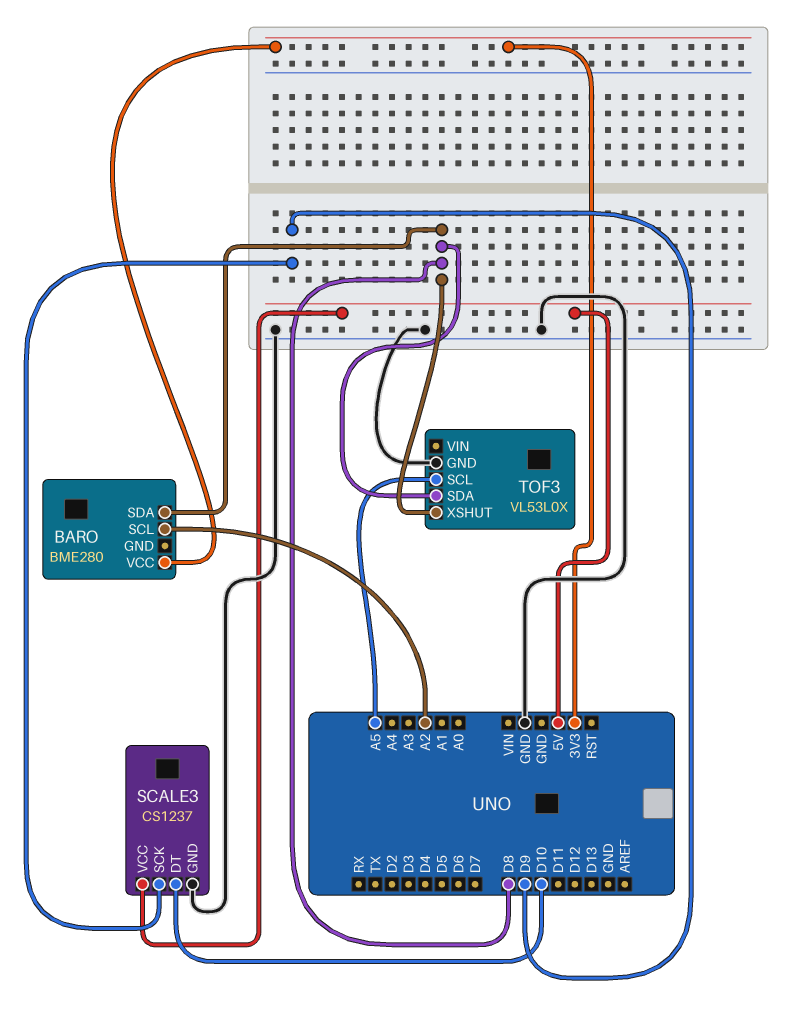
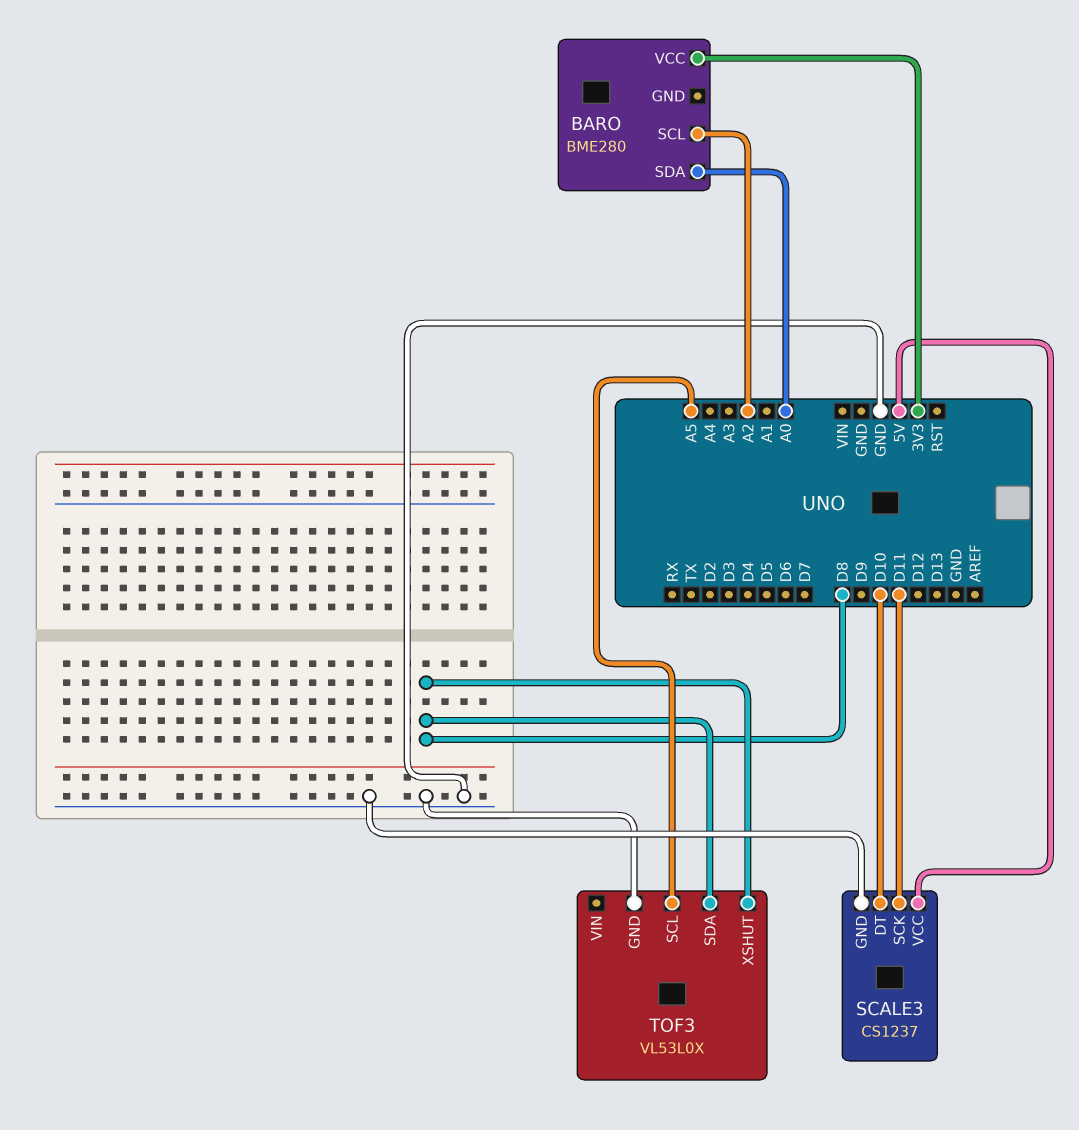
BARO pin SDA: D8 -> A0
SCALE3 pin SCK: D9 -> D11

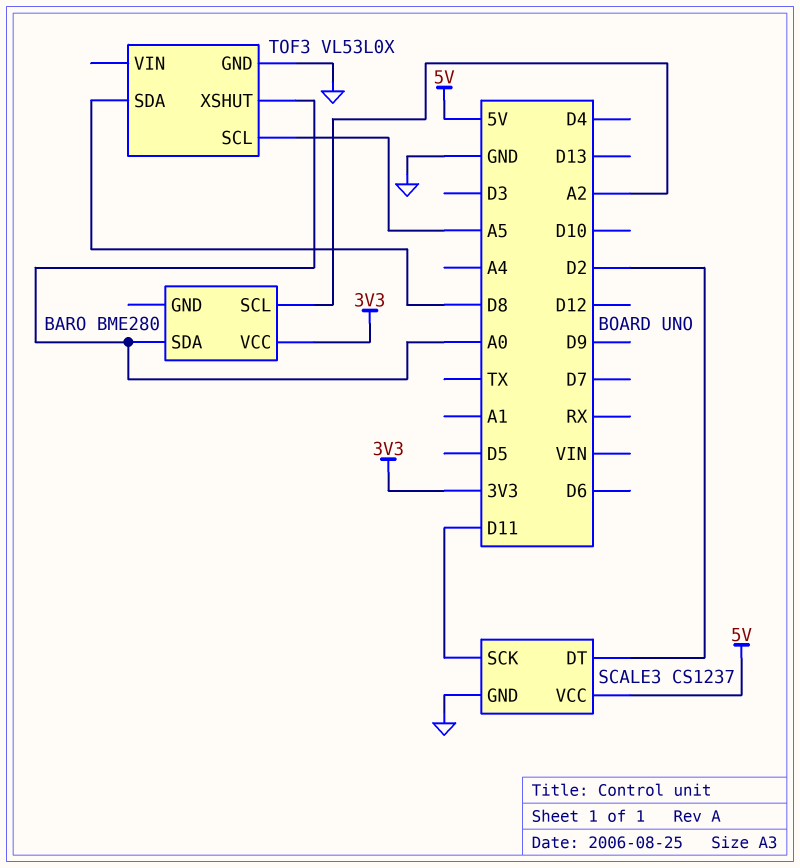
SCALE3 pin DT: D10 -> D2
TOF3 pin XSHUT: D8 -> A0

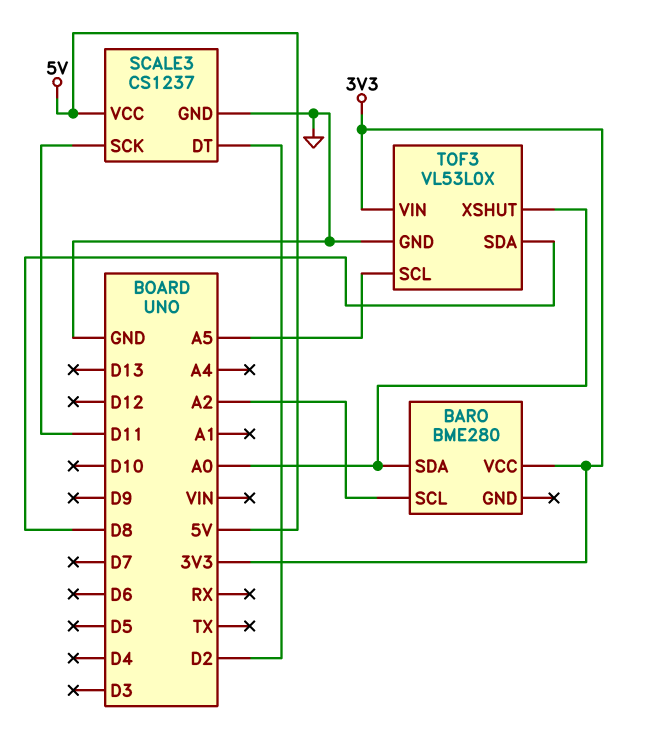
TOF3 pin VIN: none -> 3V3

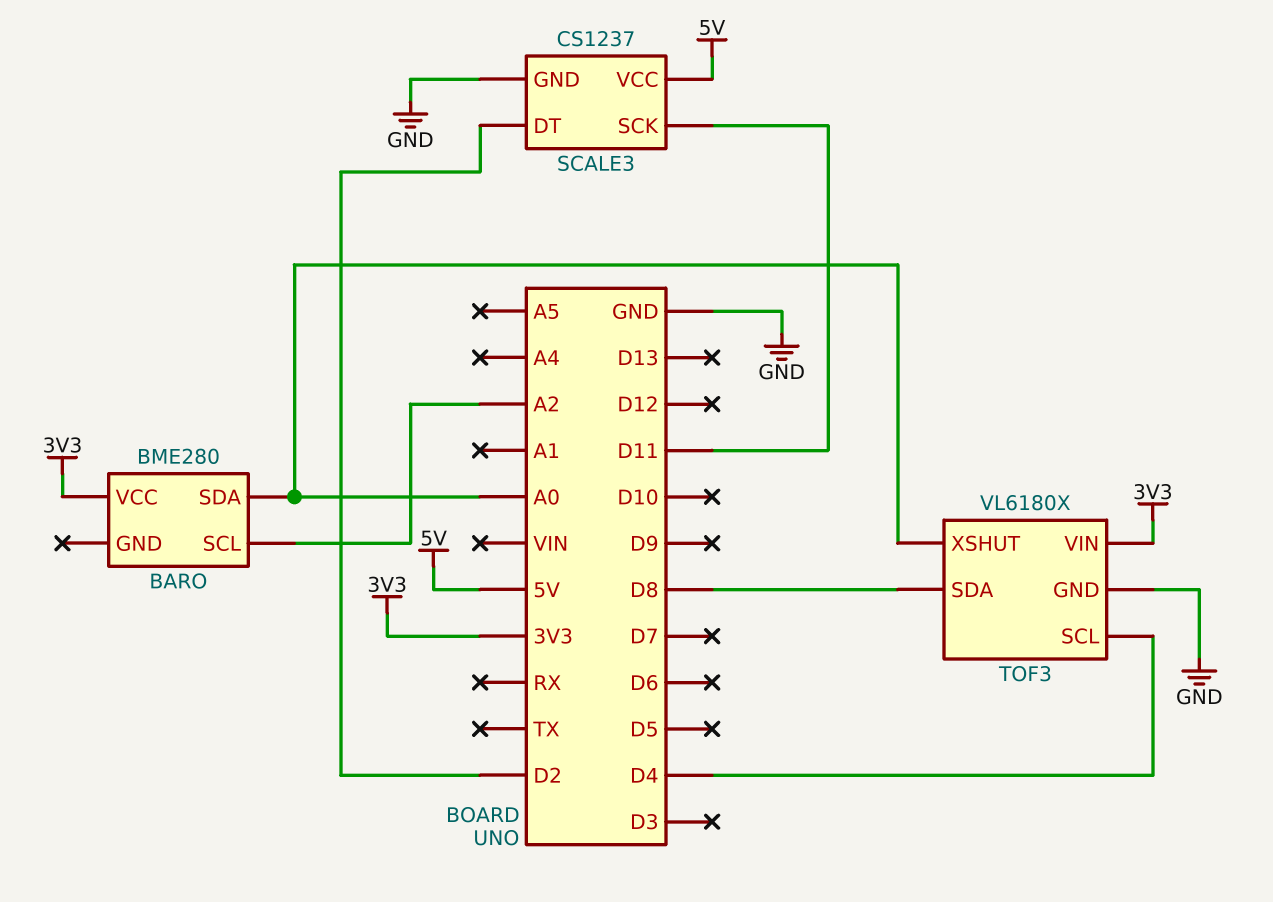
TOF3: VL53L0X -> VL6180X
TOF3 pin SCL: A5 -> D4

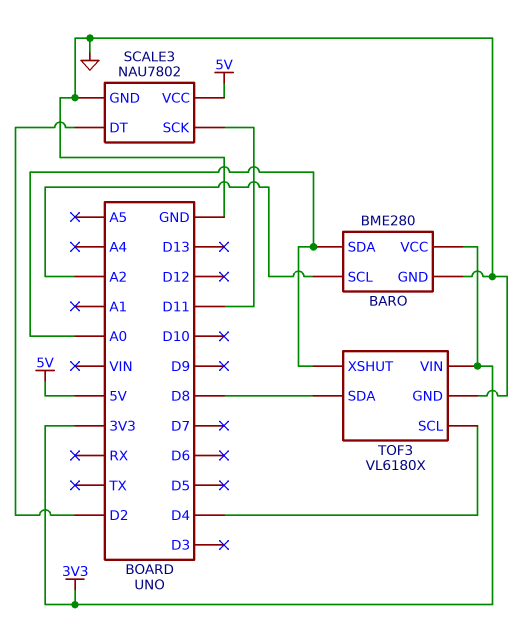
BARO pin GND: none -> GND
SCALE3: CS1237 -> NAU7802

